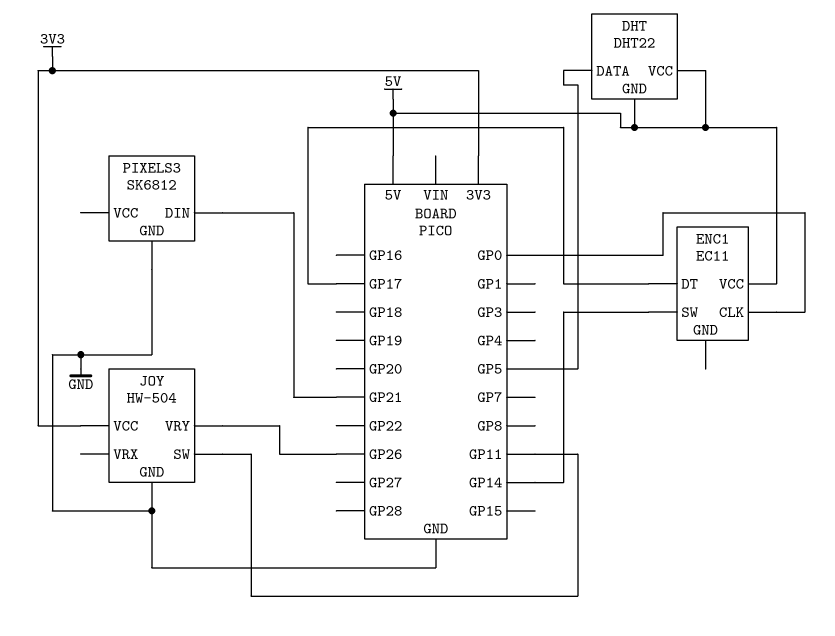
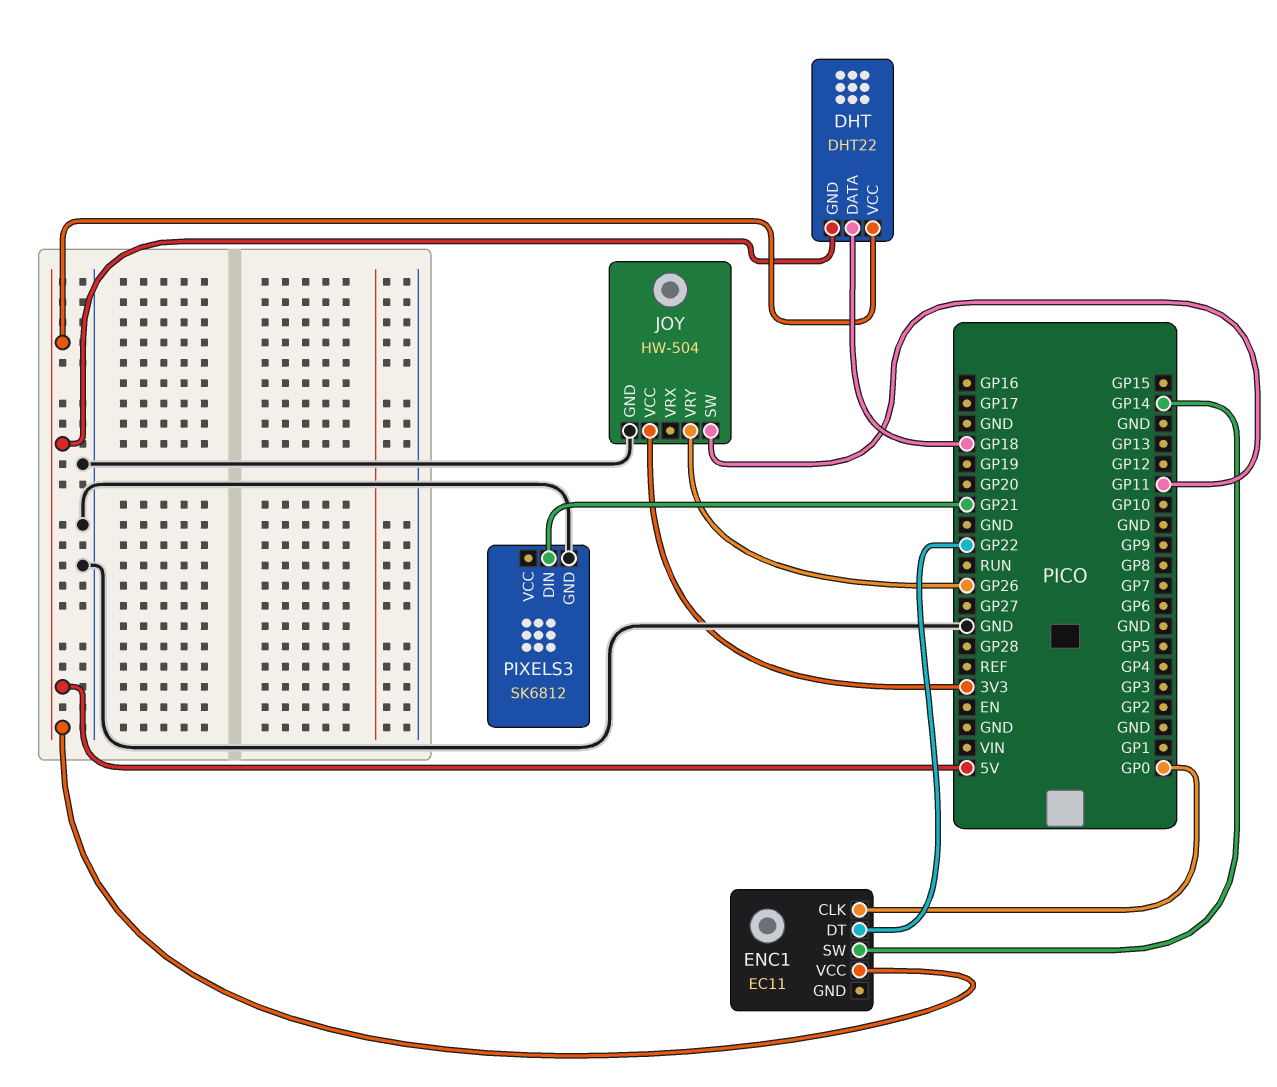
DHT pin DATA: GP5 -> GP18
ENC1 pin DT: GP17 -> GP22

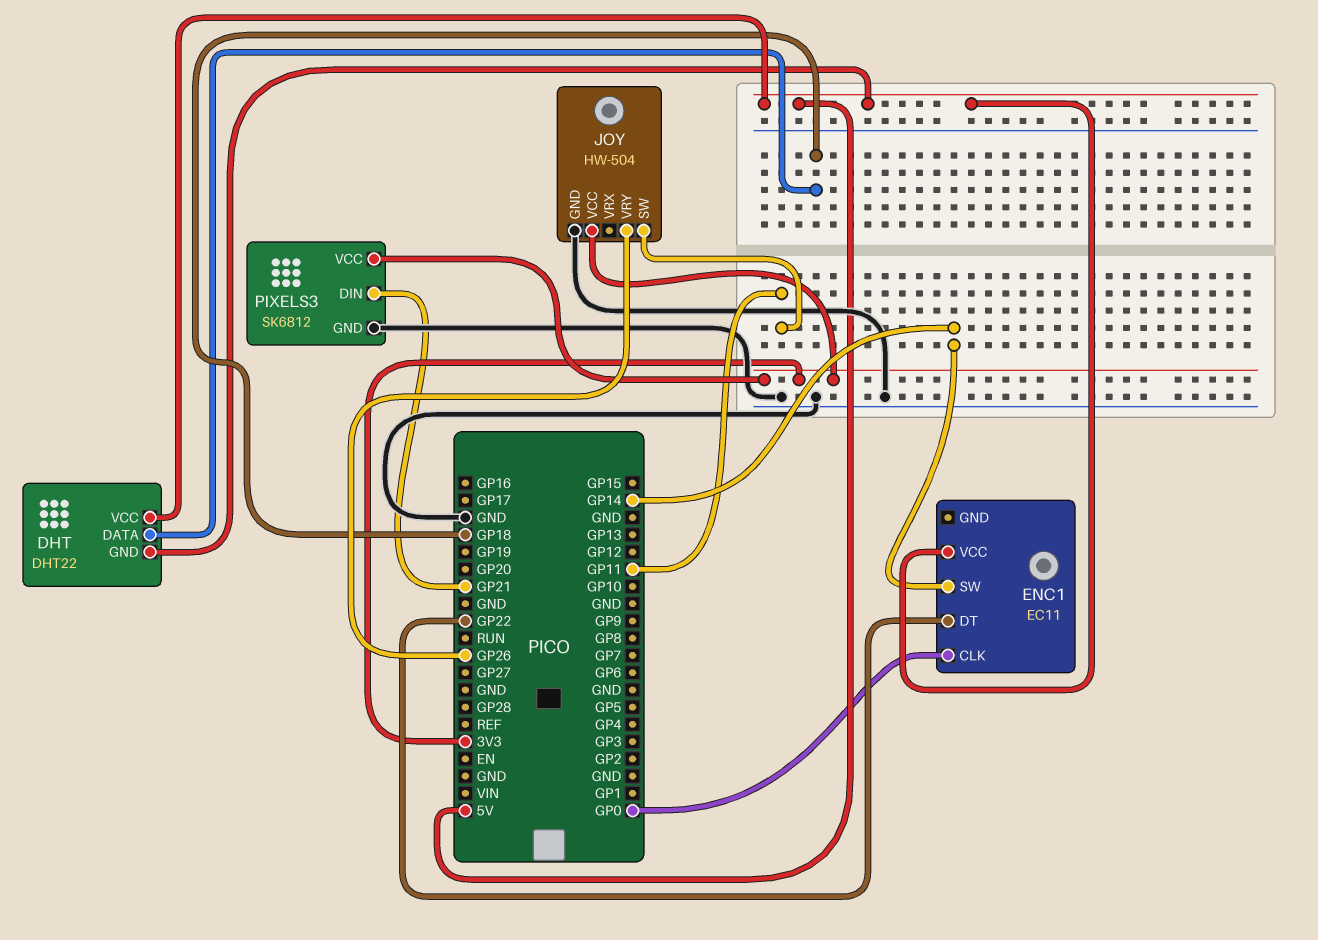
PIXELS3 pin VCC: none -> 3V3

